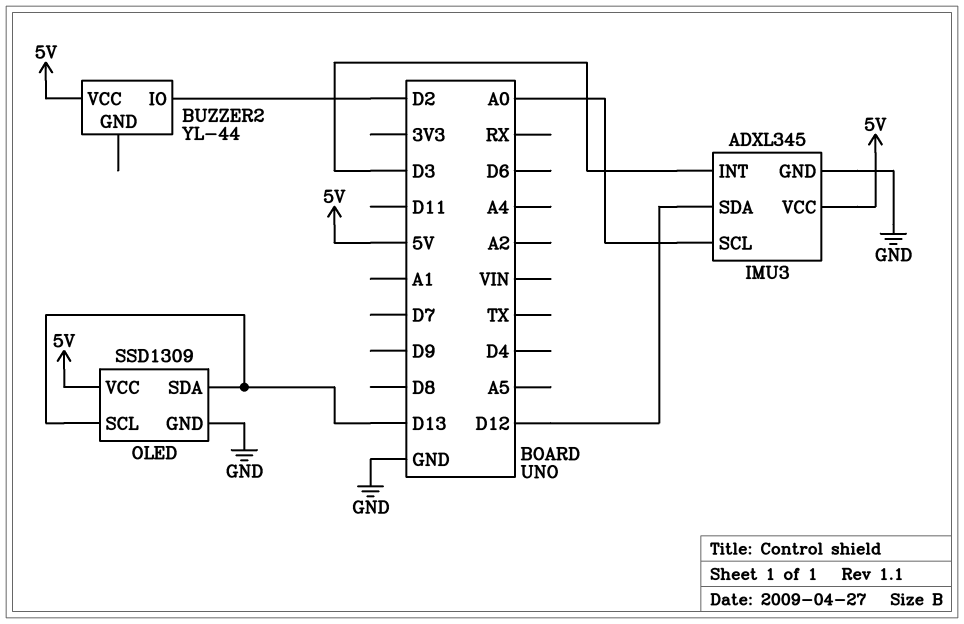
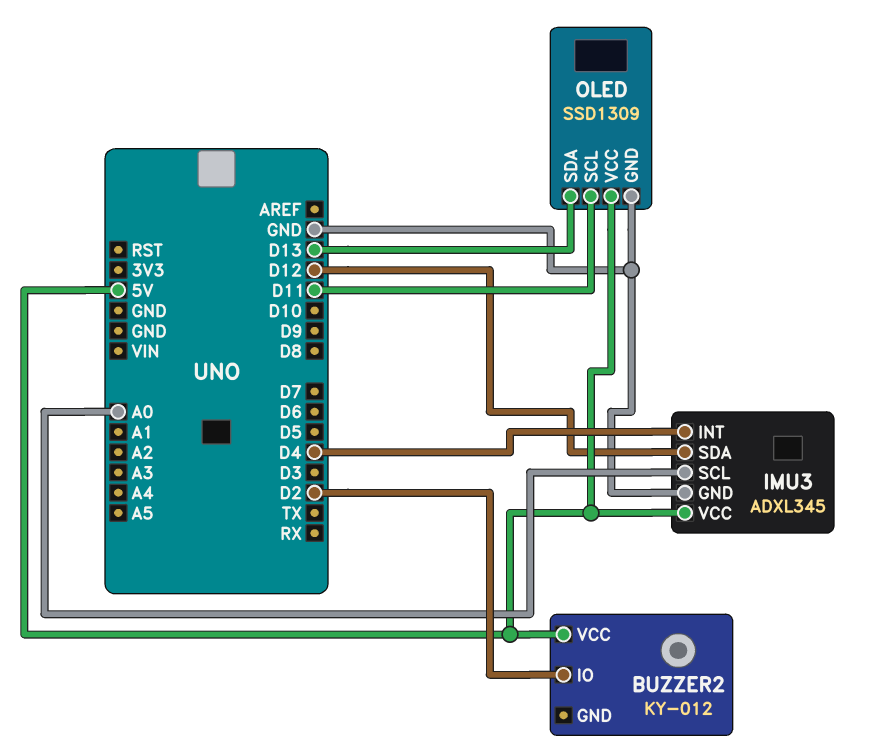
BUZZER2: YL-44 -> KY-012
IMU3 pin INT: D3 -> D4
OLED pin SCL: D13 -> D11

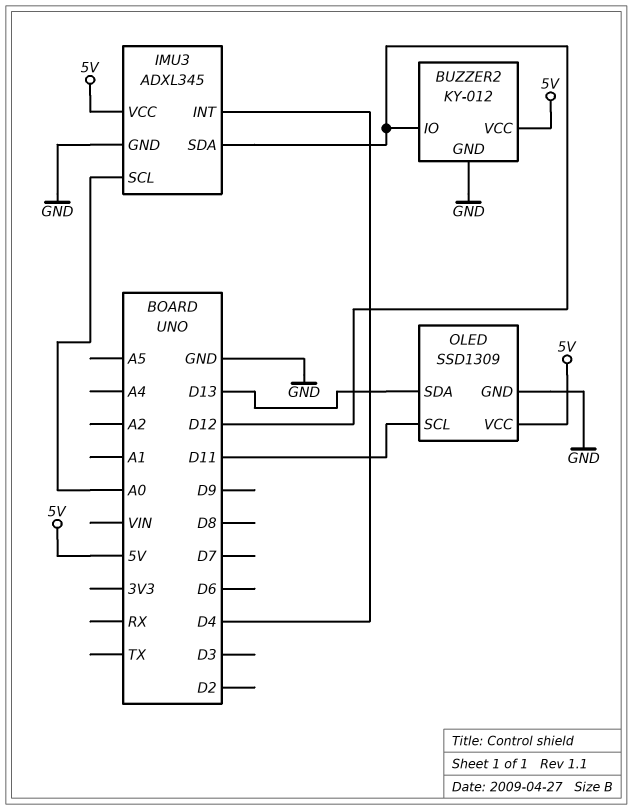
BUZZER2 pin GND: none -> GND
BUZZER2 pin IO: D2 -> D12

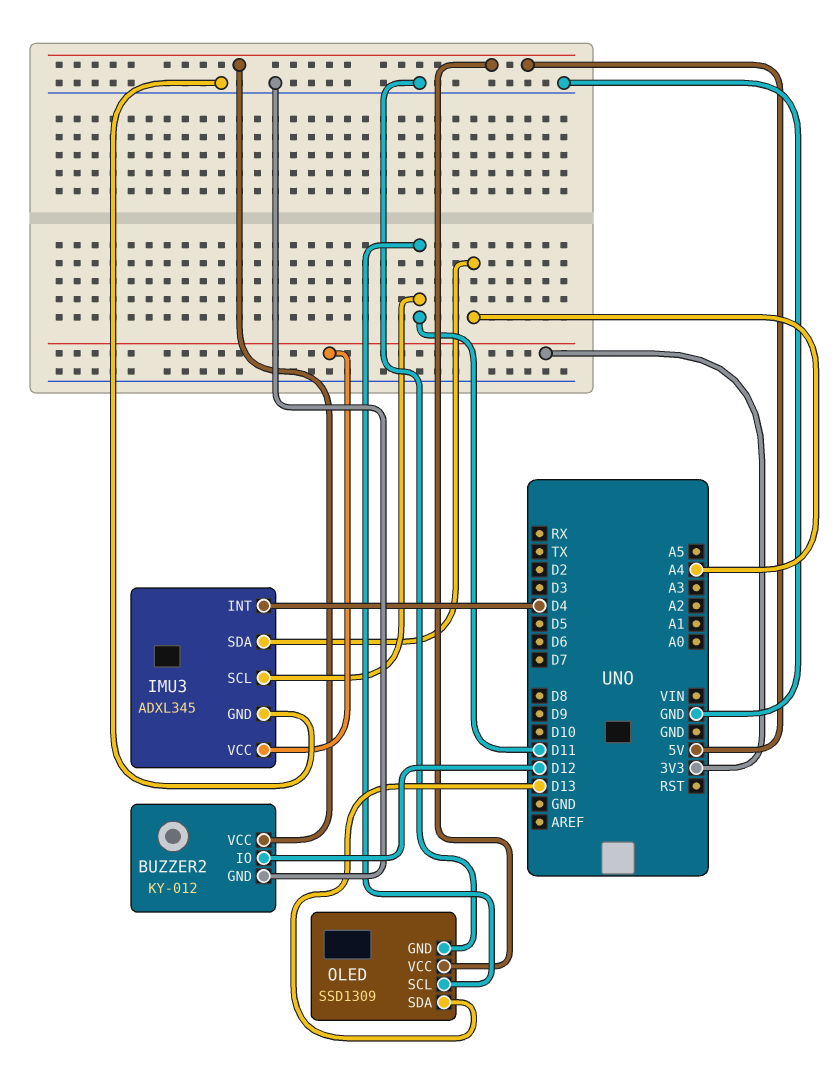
IMU3 pin SCL: A0 -> D11
IMU3 pin SDA: D12 -> A4
IMU3 pin VCC: 5V -> 3V3

